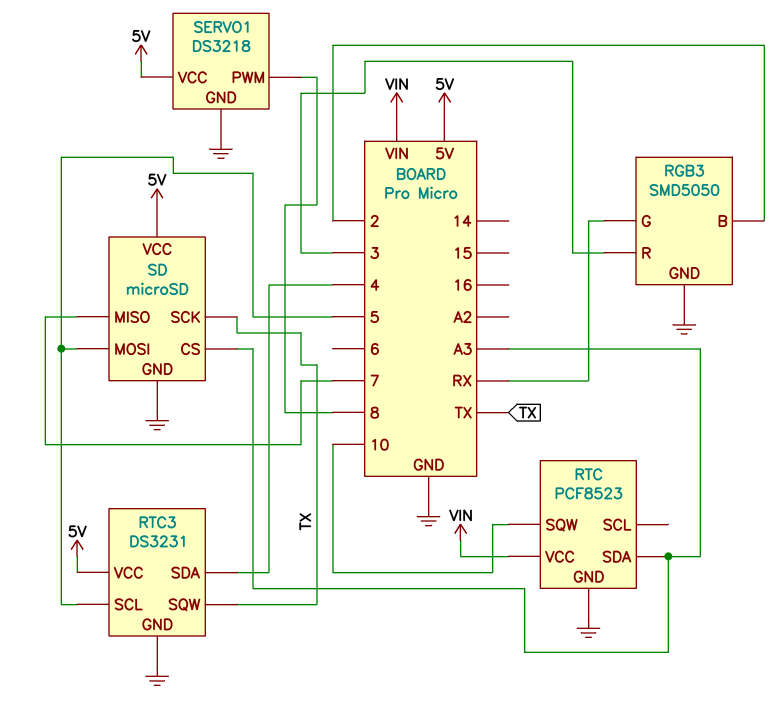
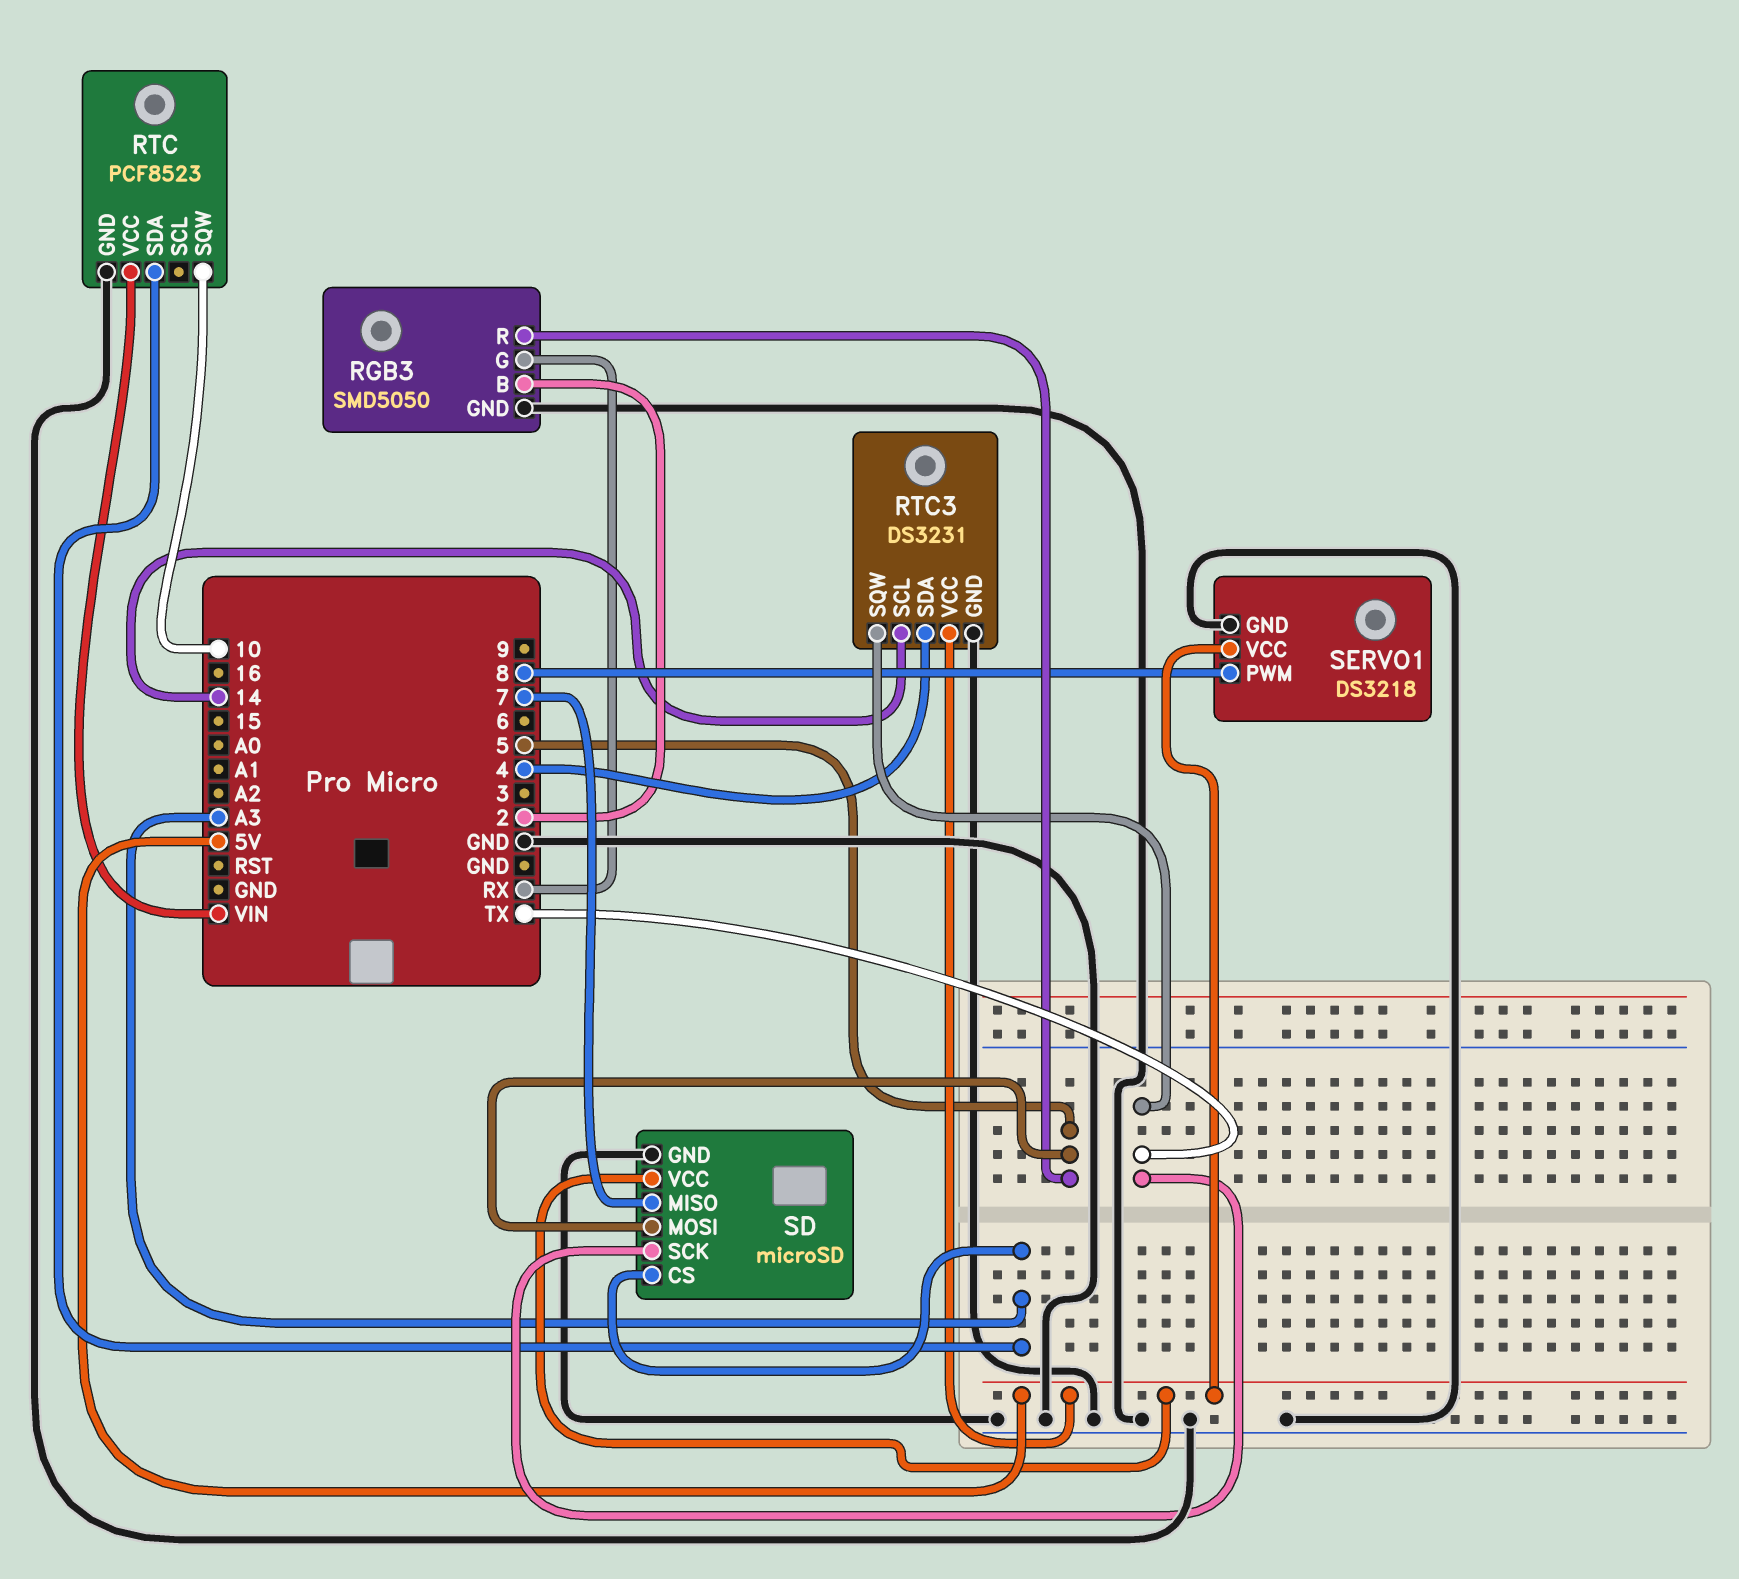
RGB3 pin R: 3 -> 5
RTC3 pin SCL: 5 -> 14

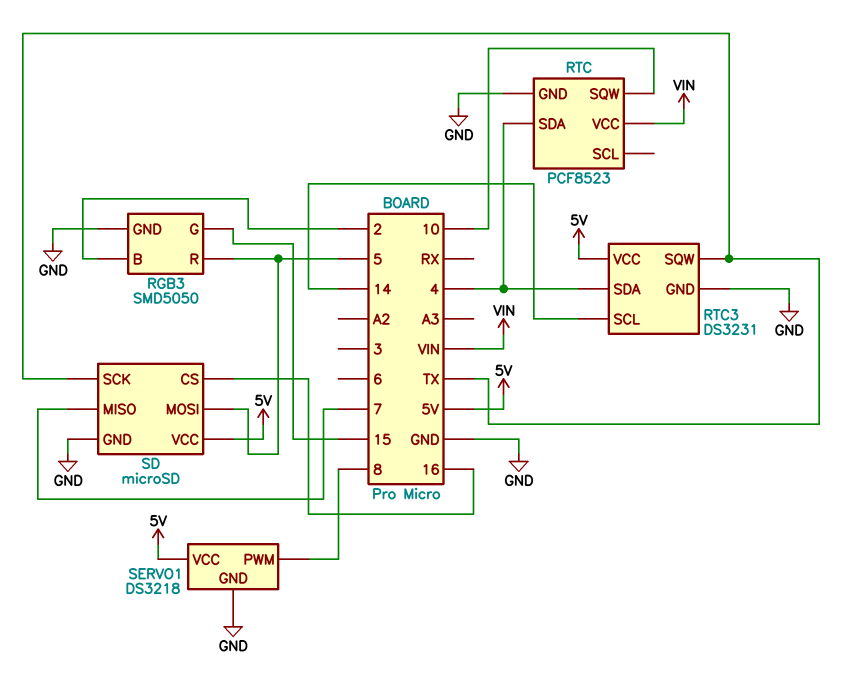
RGB3 pin G: RX -> 15
RTC pin SDA: A3 -> 4
SD pin CS: A3 -> 16

